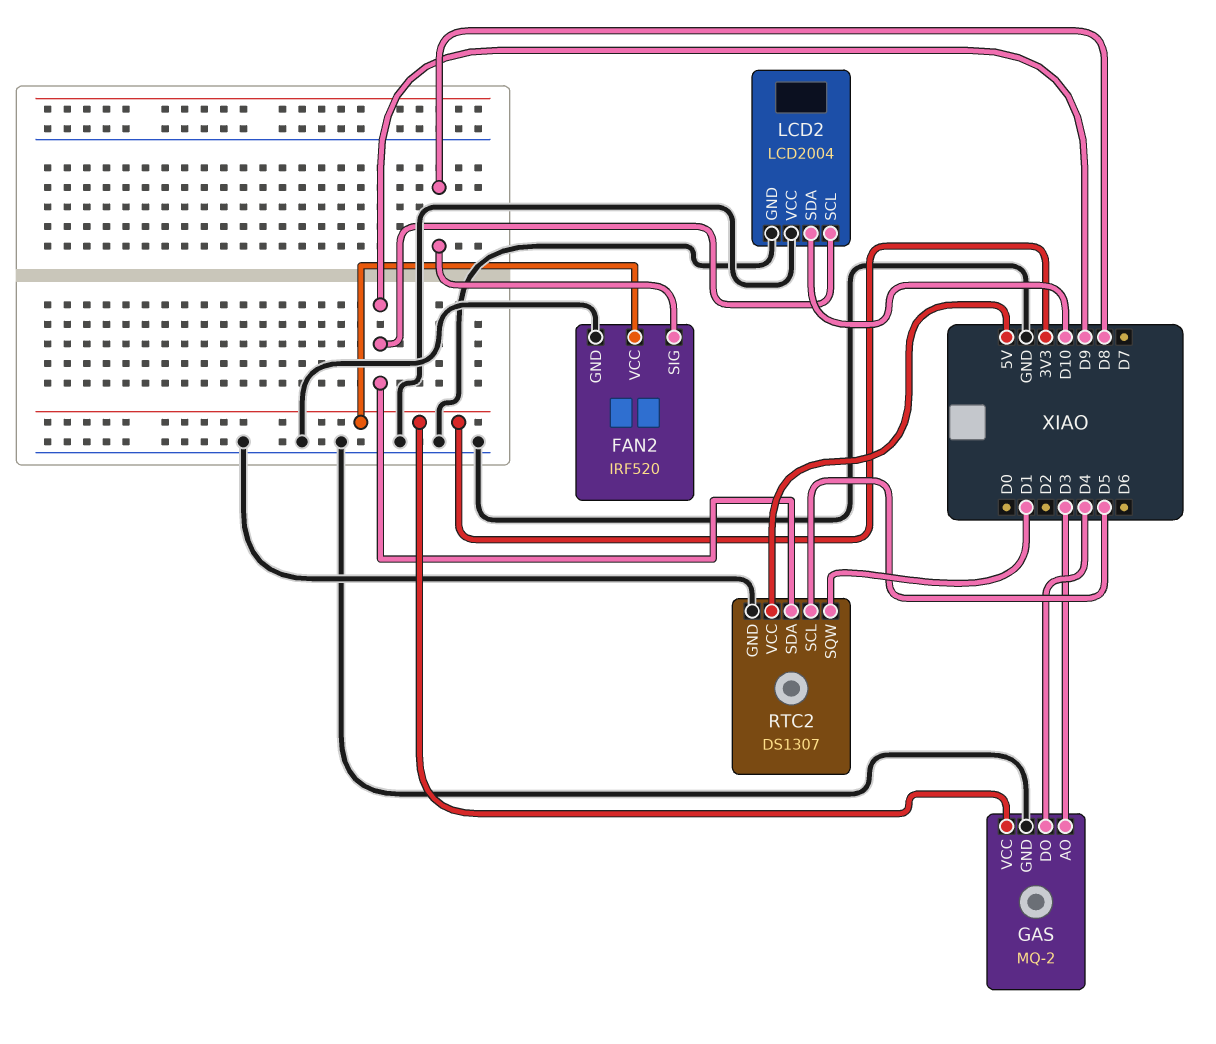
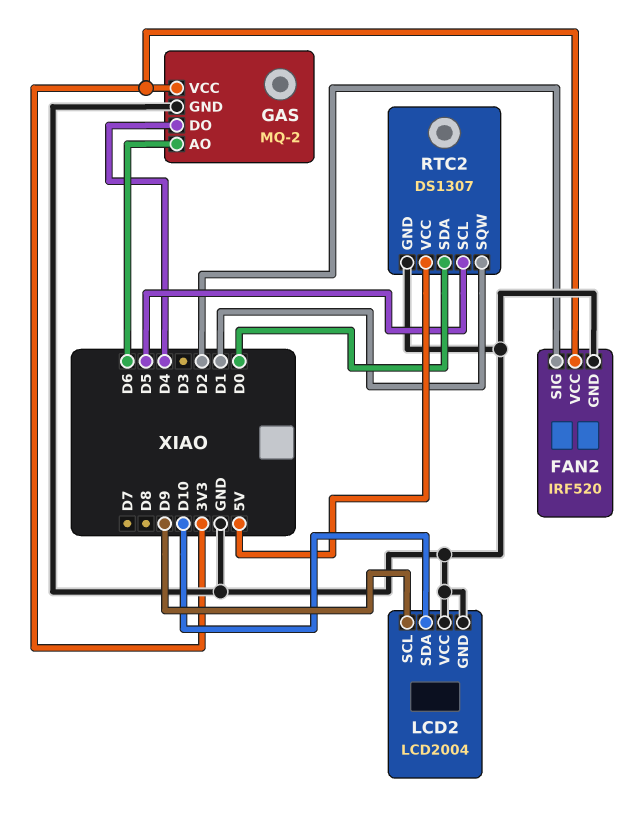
FAN2 pin SIG: D8 -> D2
GAS pin AO: D3 -> D6
RTC2 pin SDA: D9 -> D0

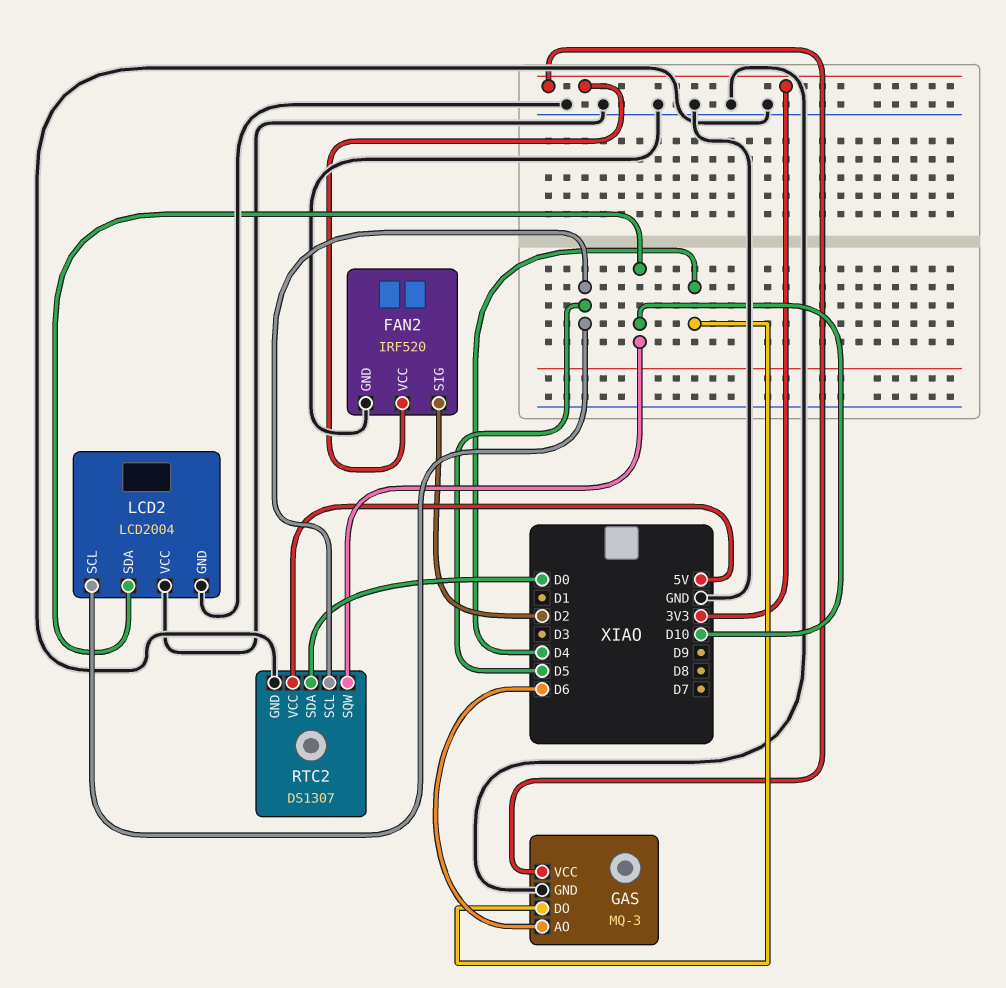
GAS: MQ-2 -> MQ-3
LCD2 pin SCL: D9 -> D5
RTC2 pin SQW: D1 -> D10

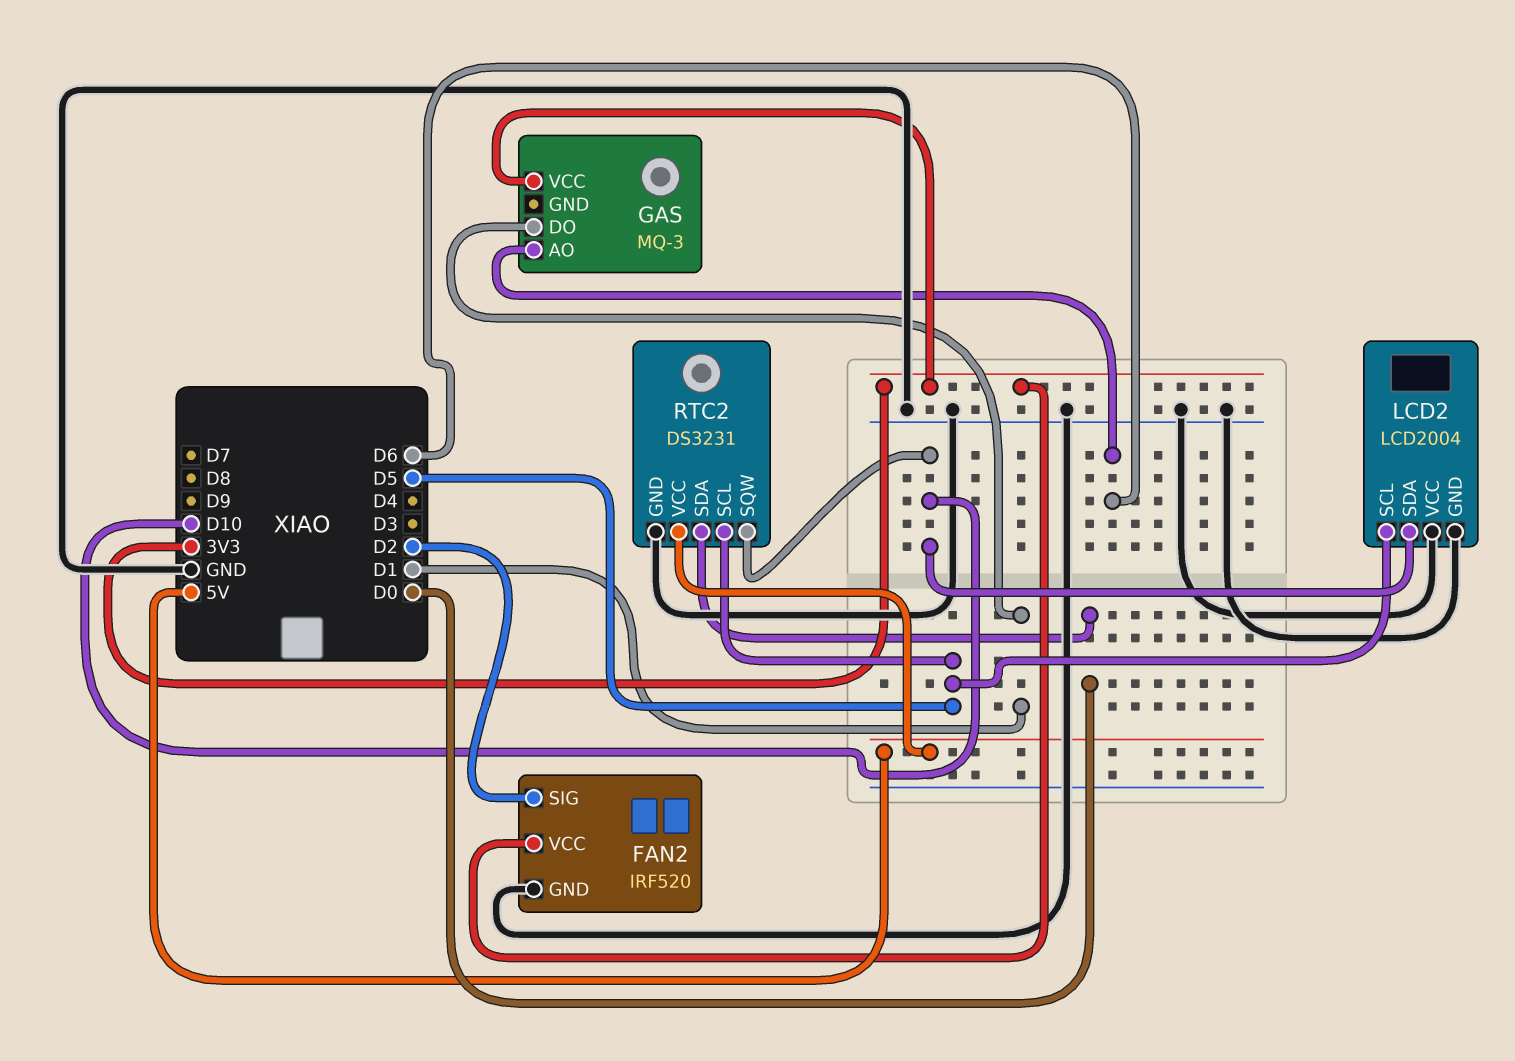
GAS pin DO: D4 -> D1
GAS pin GND: GND -> none
RTC2: DS1307 -> DS3231

